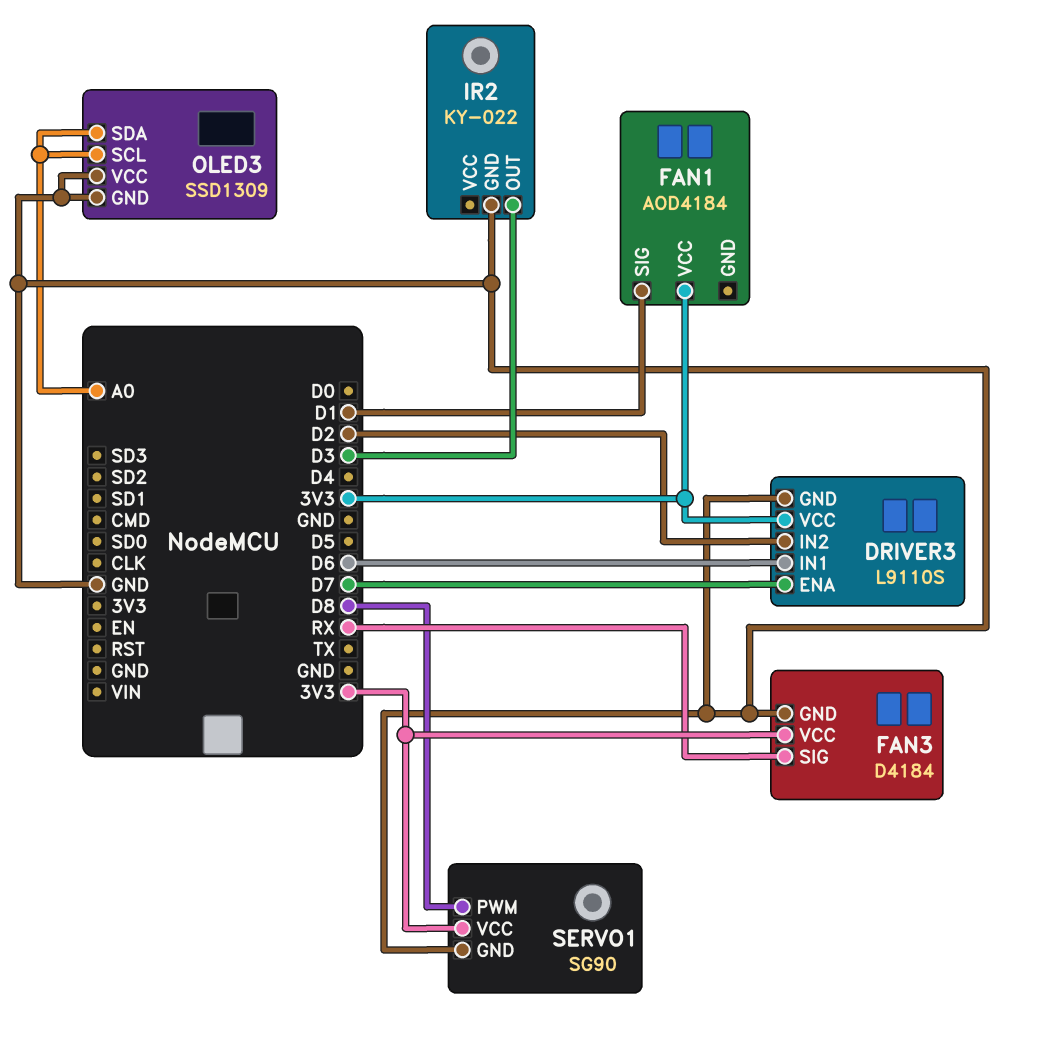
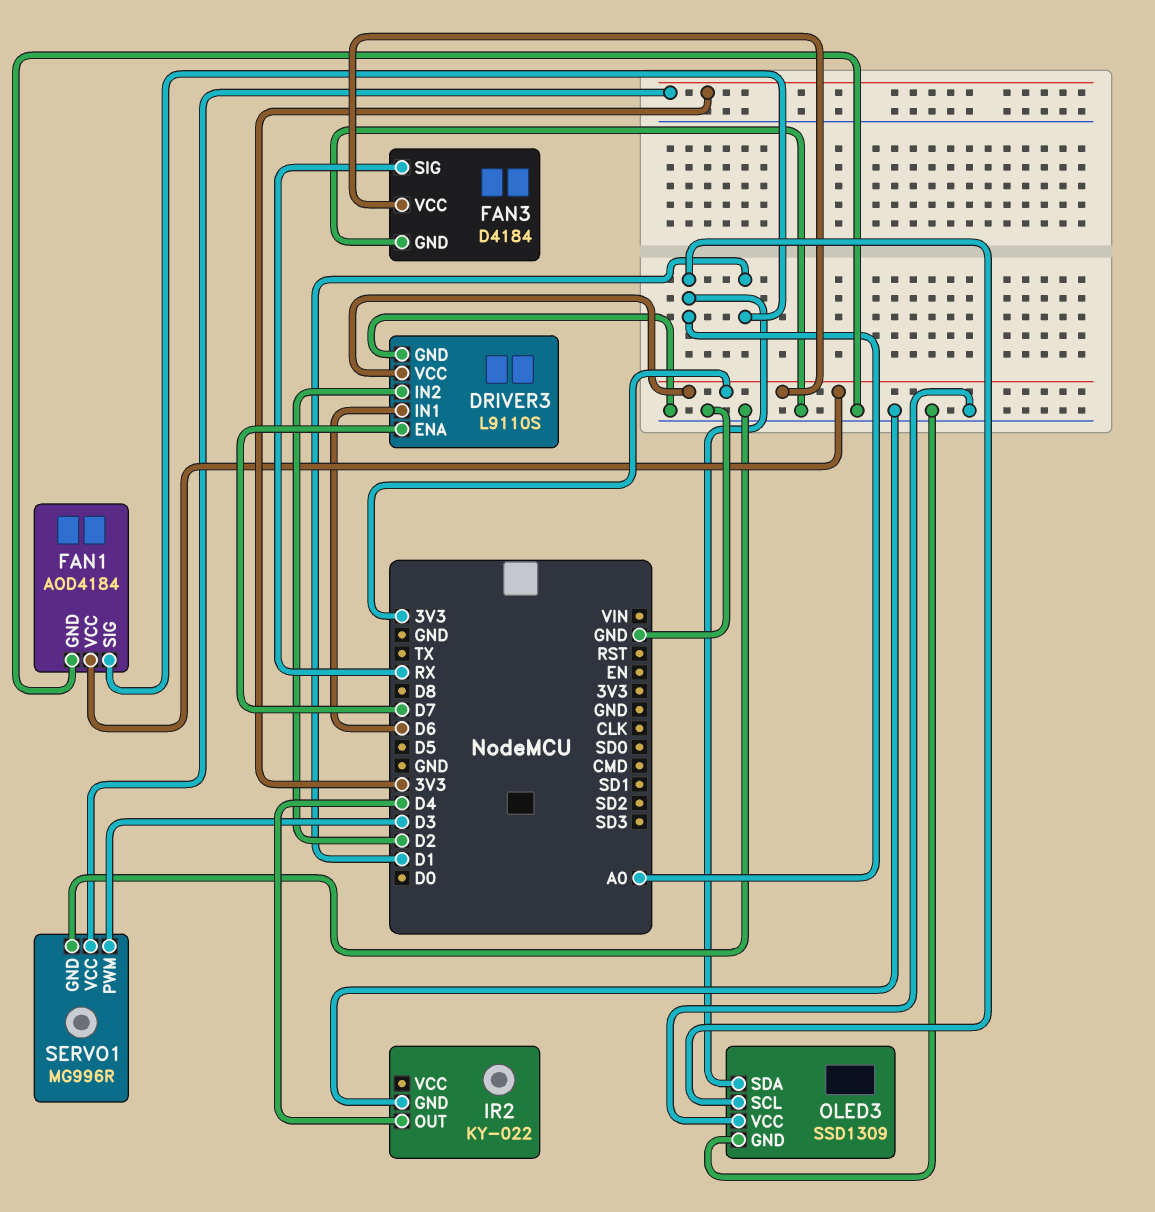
FAN1 pin GND: none -> GND
IR2 pin OUT: D3 -> D4
SERVO1: SG90 -> MG996R
SERVO1 pin PWM: D8 -> D3

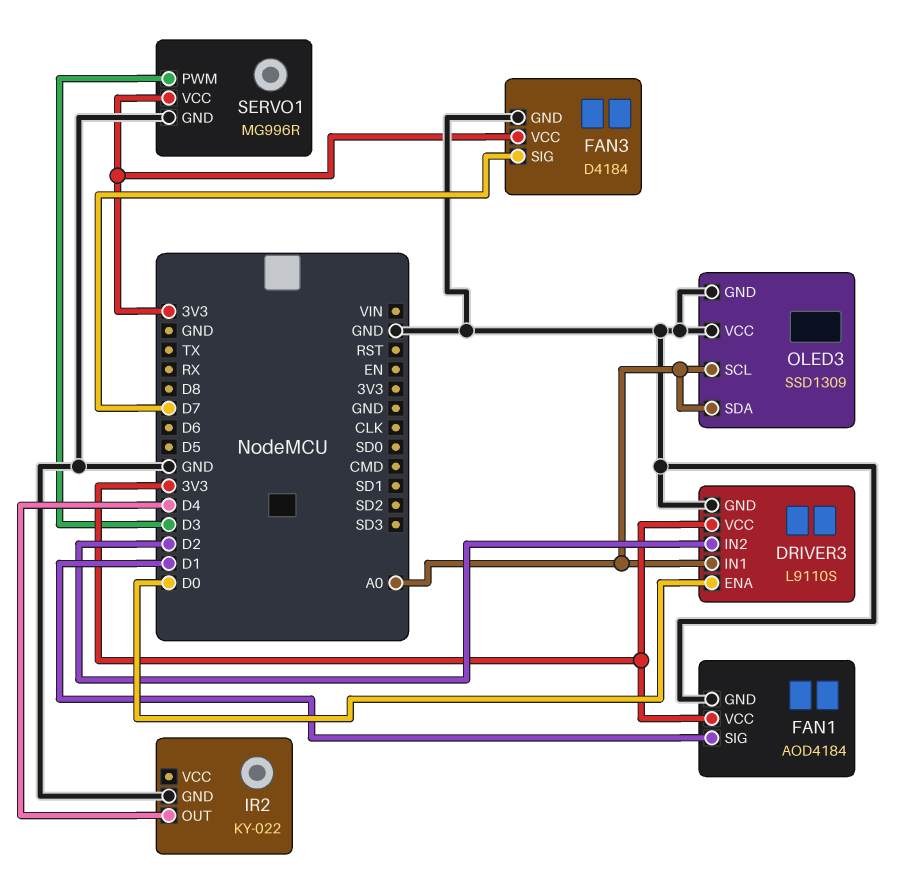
DRIVER3 pin ENA: D7 -> D0
DRIVER3 pin IN1: D6 -> A0
FAN3 pin SIG: RX -> D7

